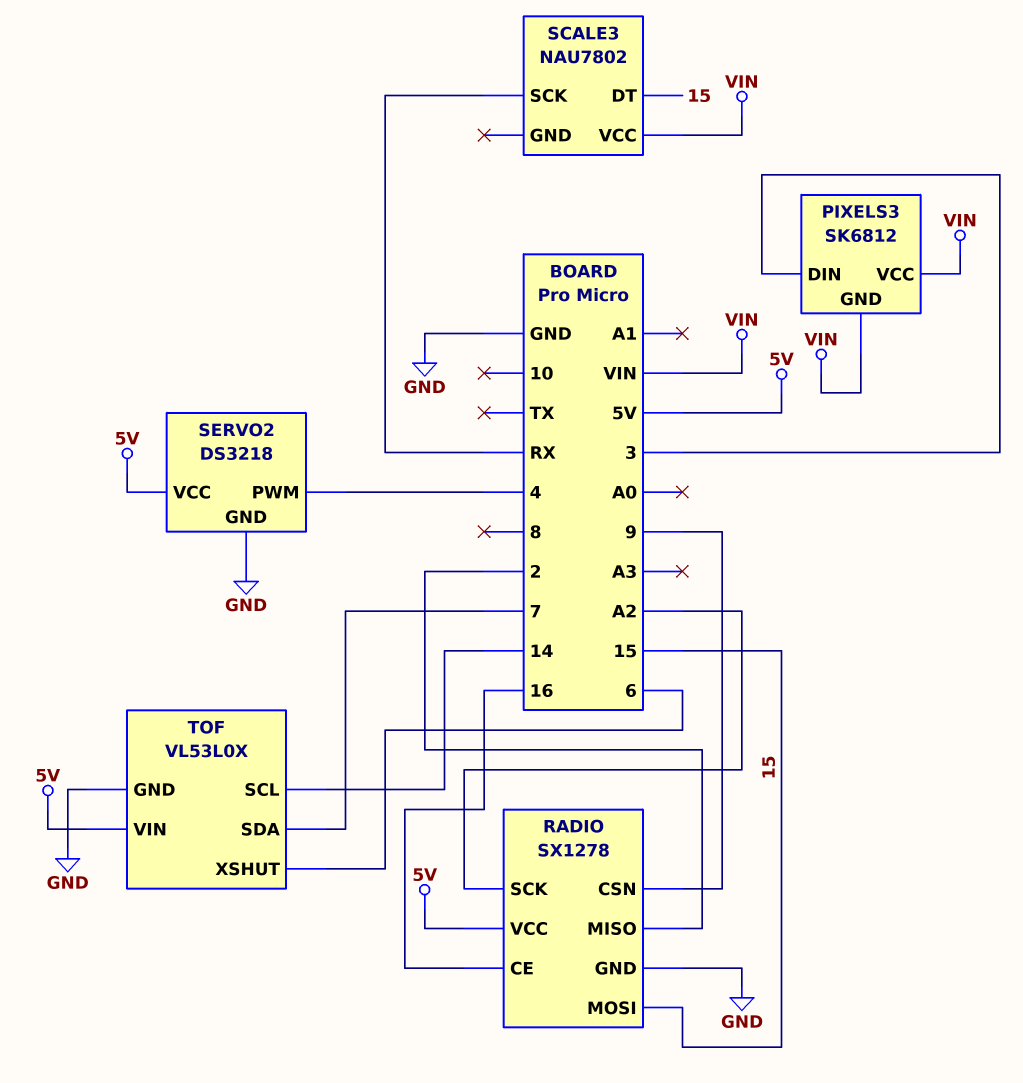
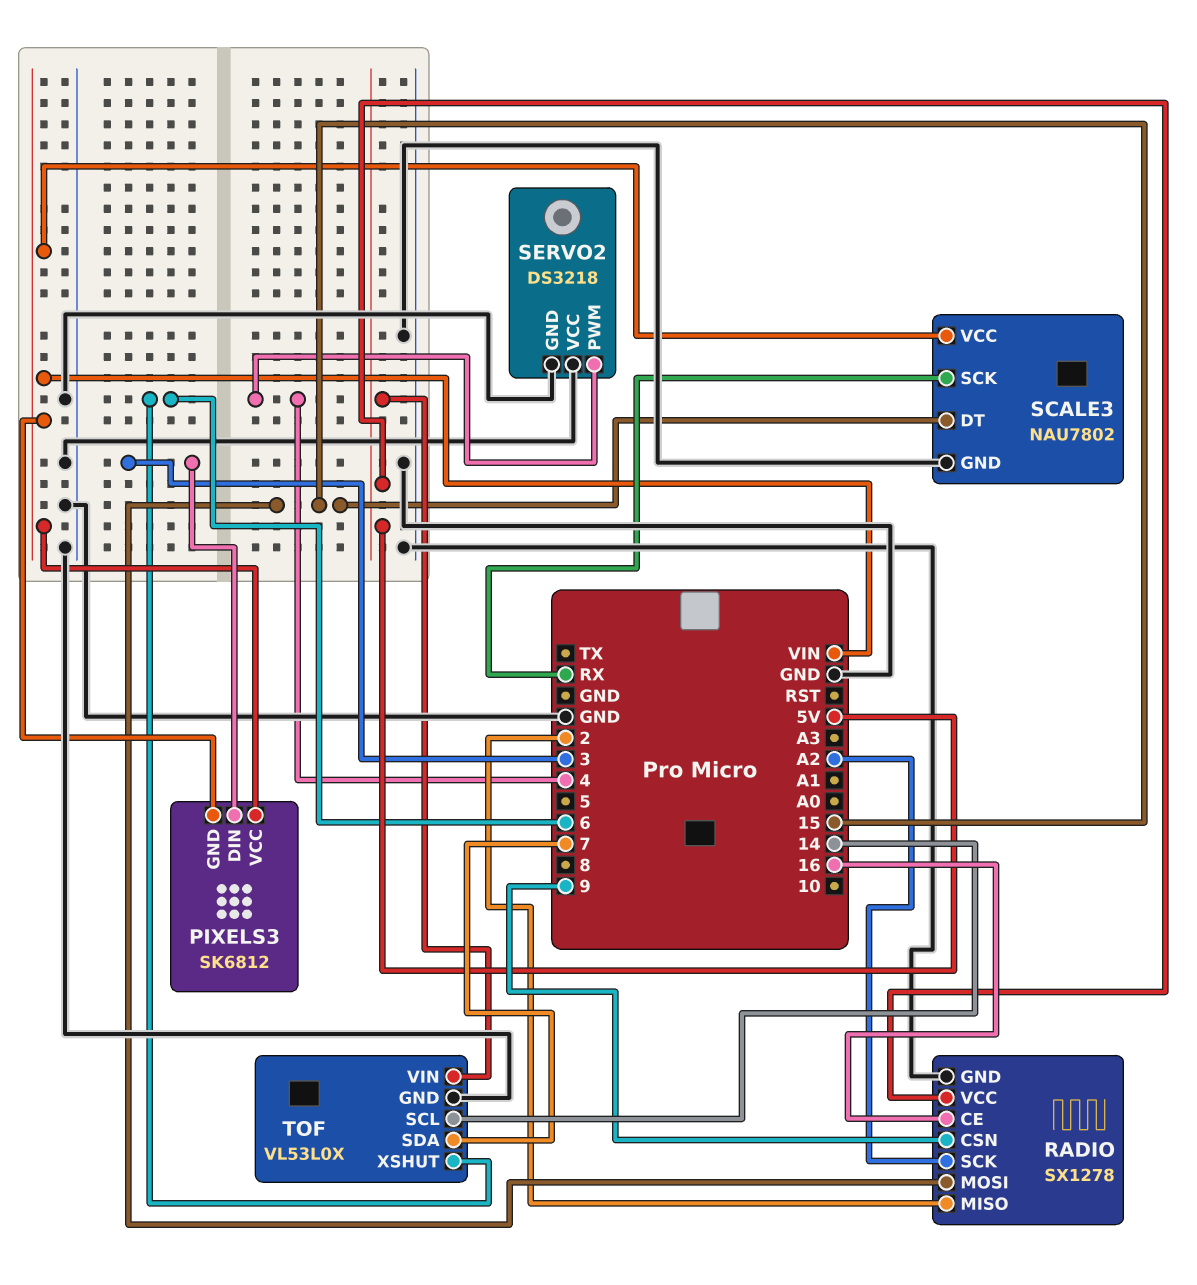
SCALE3 pin GND: none -> GND
SERVO2 pin VCC: 5V -> GND

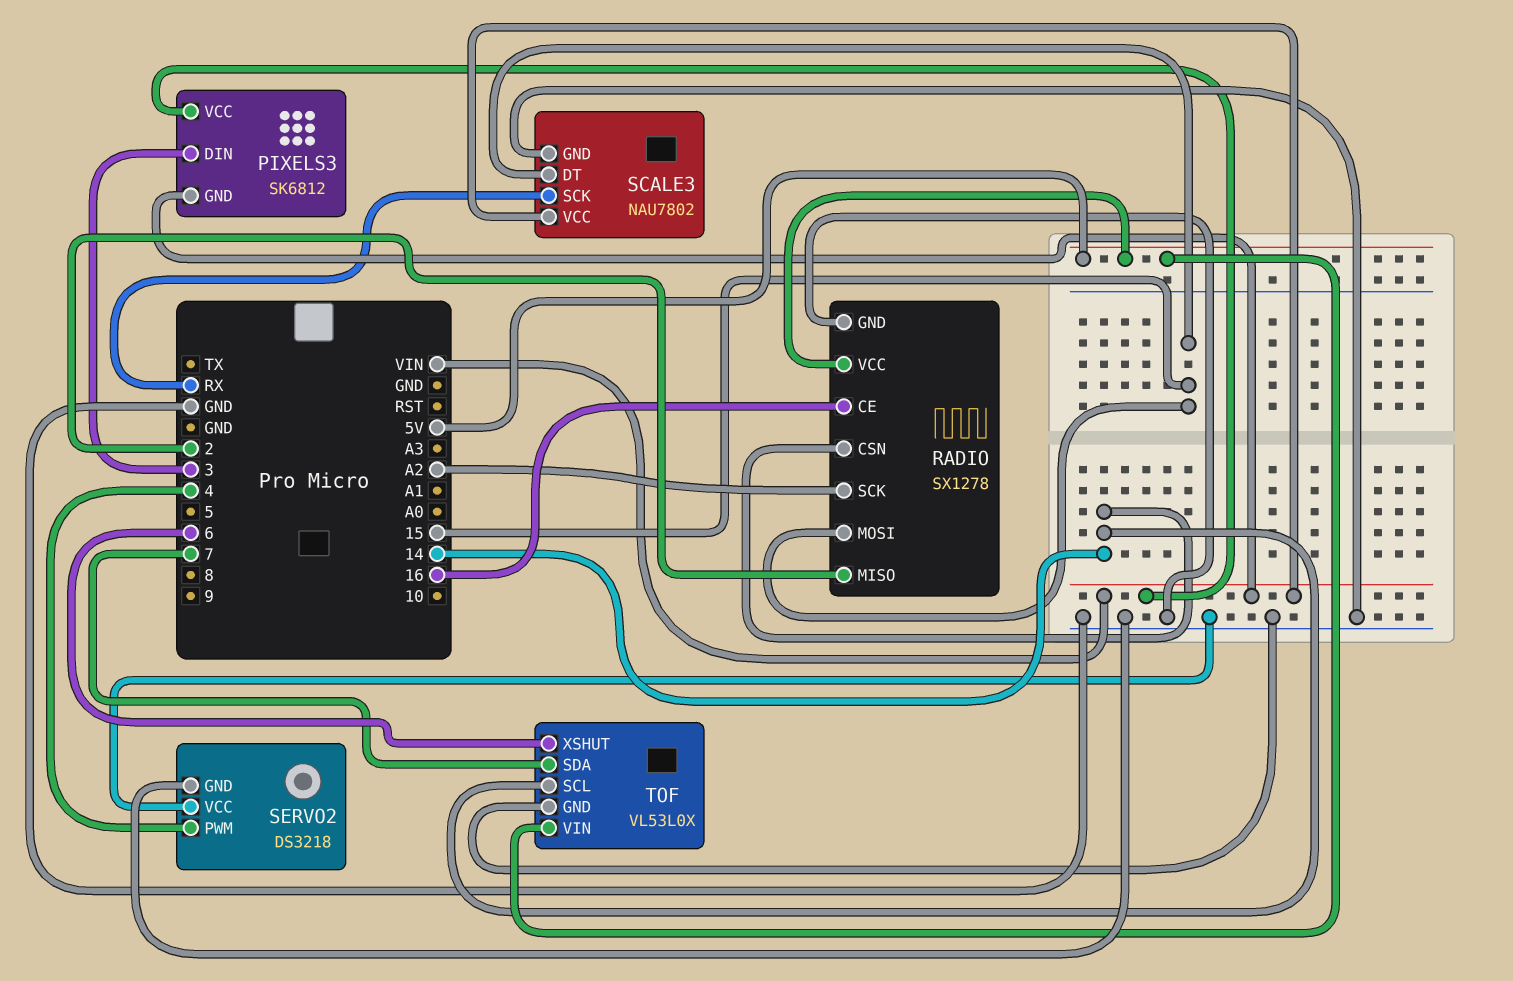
RADIO pin CSN: 9 -> 14

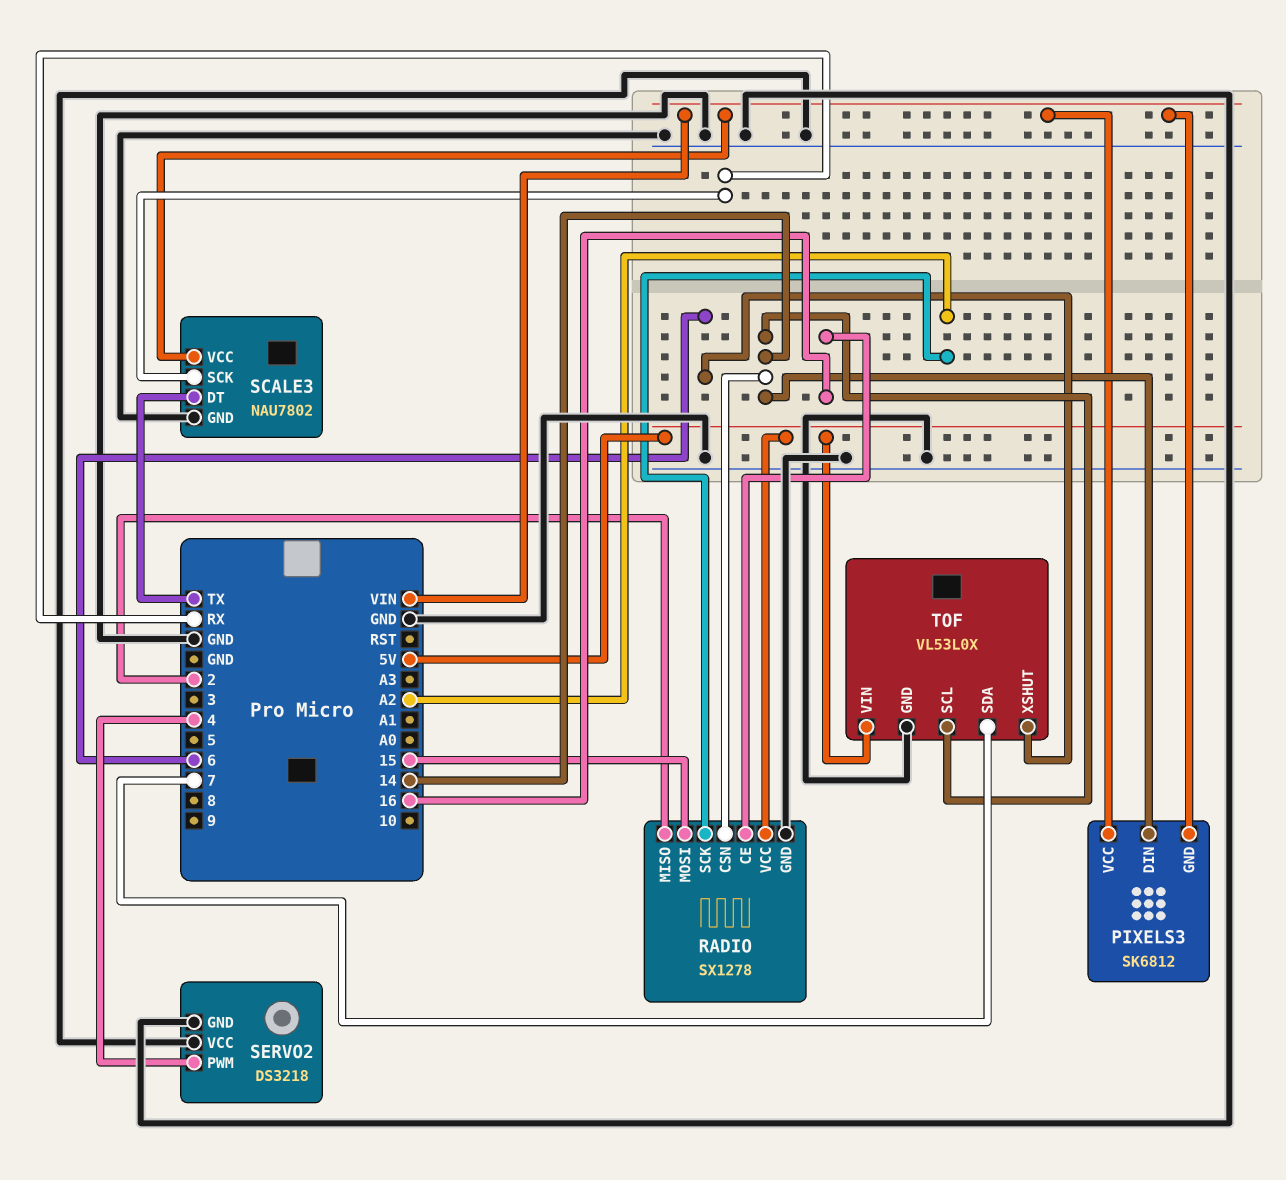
PIXELS3 pin DIN: 3 -> 14
SCALE3 pin DT: 15 -> TX

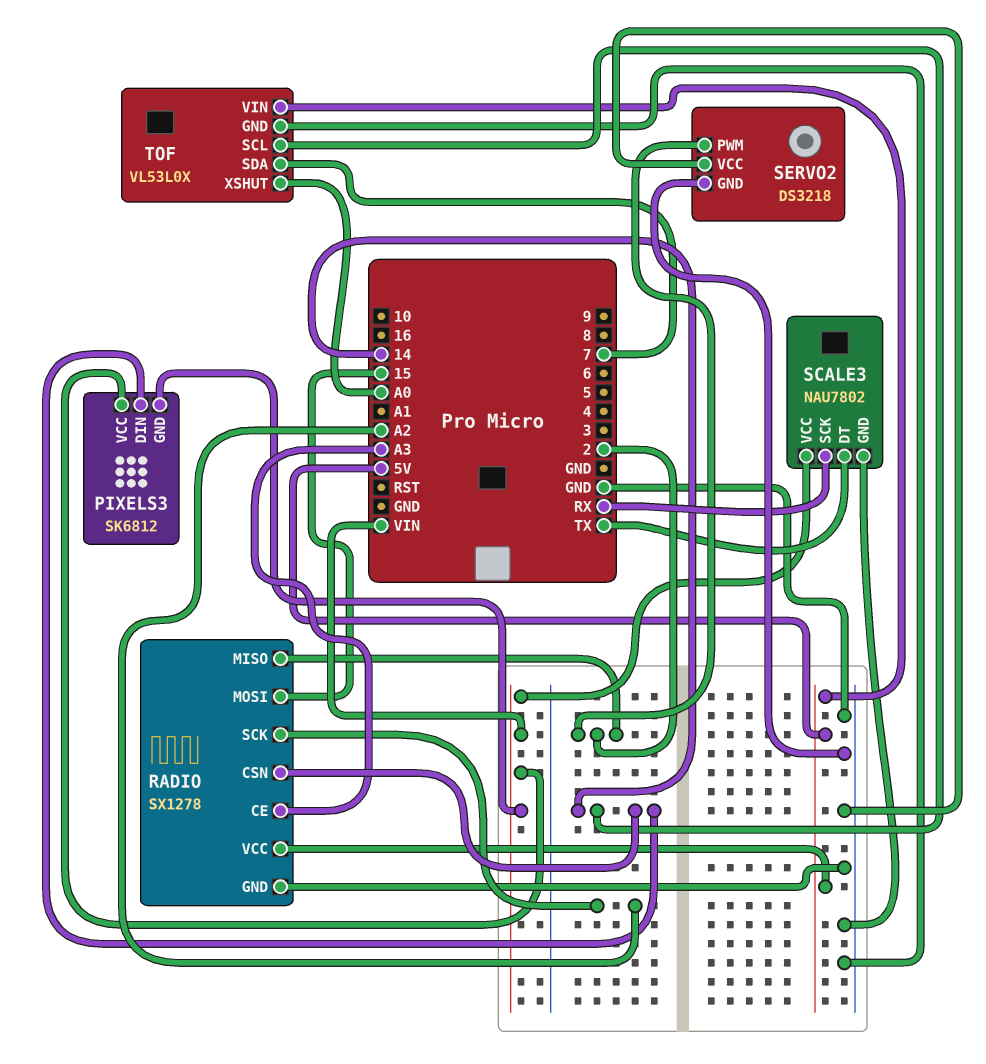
RADIO pin CE: 16 -> A3
SERVO2 pin PWM: 4 -> 2
TOF pin XSHUT: 6 -> A0

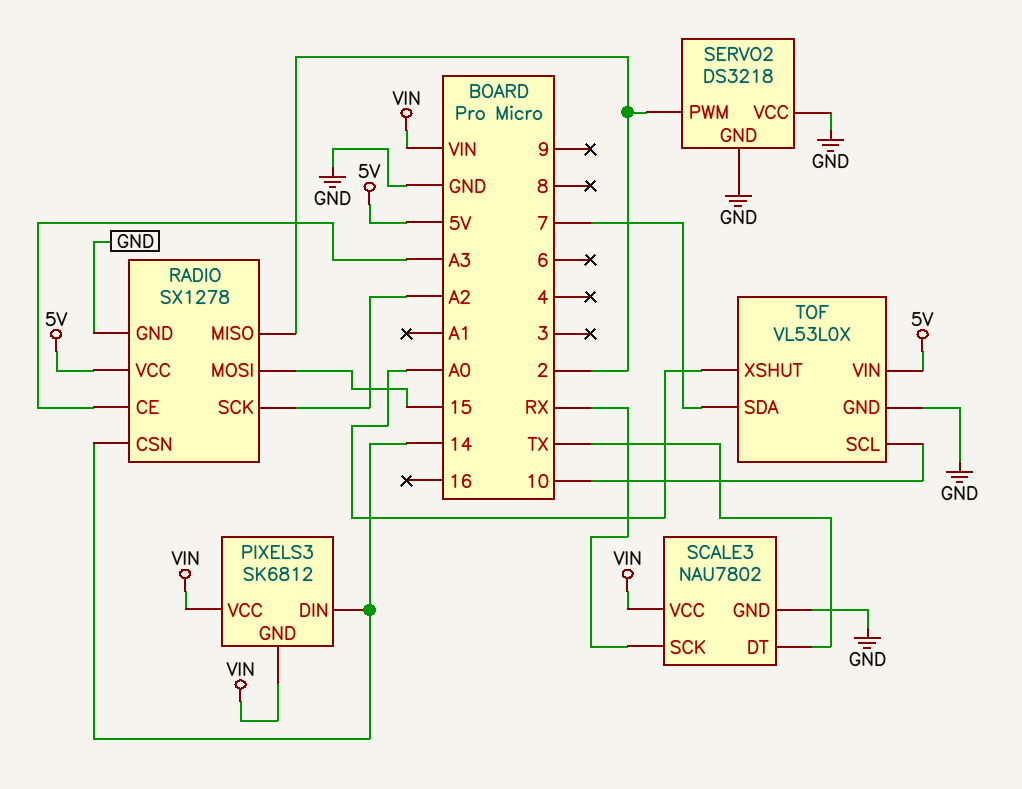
TOF pin SCL: 14 -> 10

